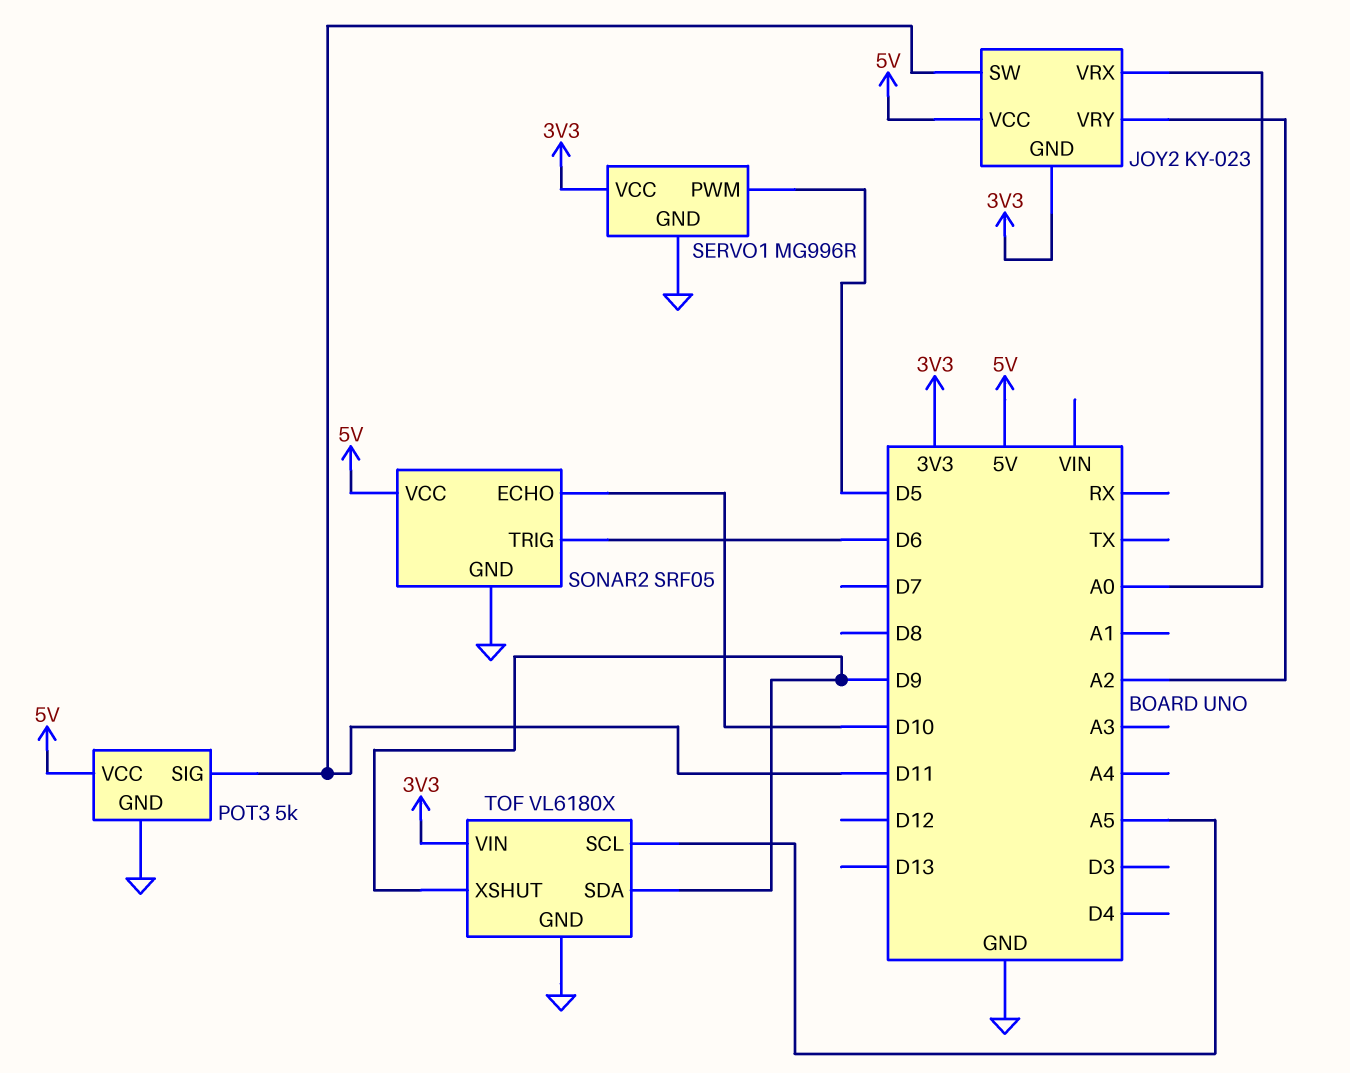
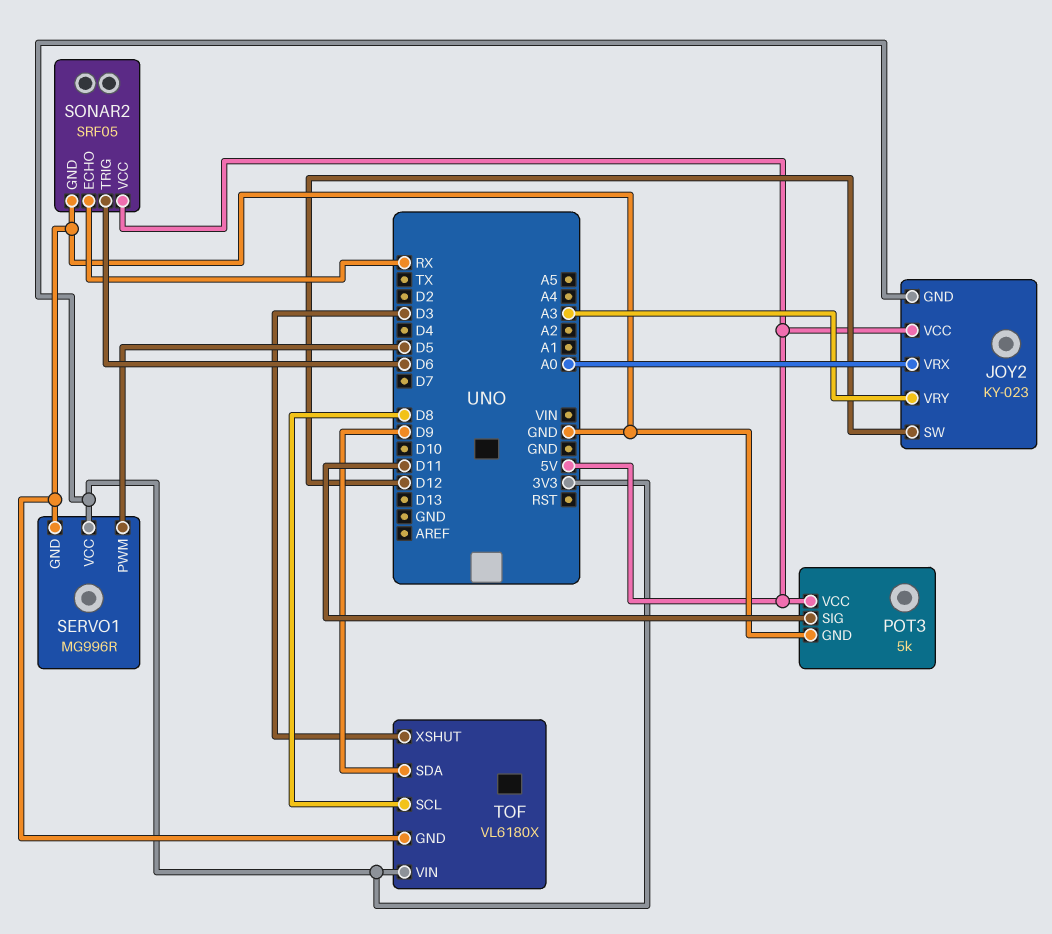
JOY2 pin SW: D11 -> D12
JOY2 pin VRY: A2 -> A3
SONAR2 pin ECHO: D10 -> RX
TOF pin SCL: A5 -> D8
TOF pin XSHUT: D9 -> D3

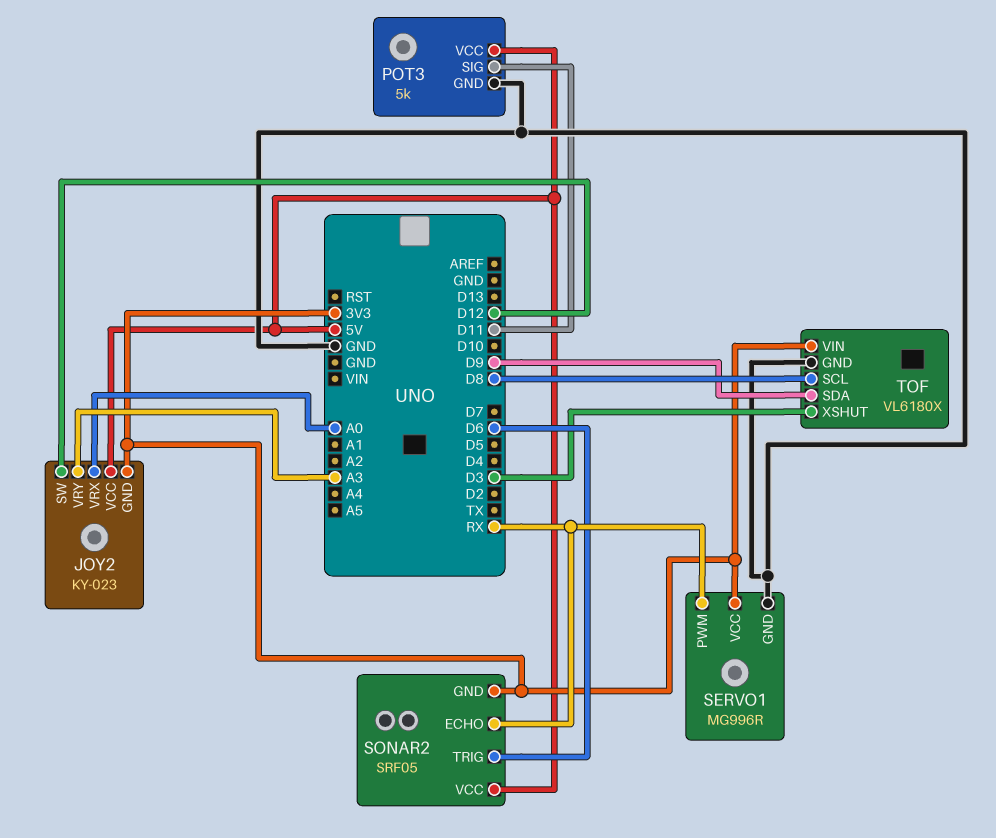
SERVO1 pin PWM: D5 -> RX
SONAR2 pin GND: GND -> 3V3

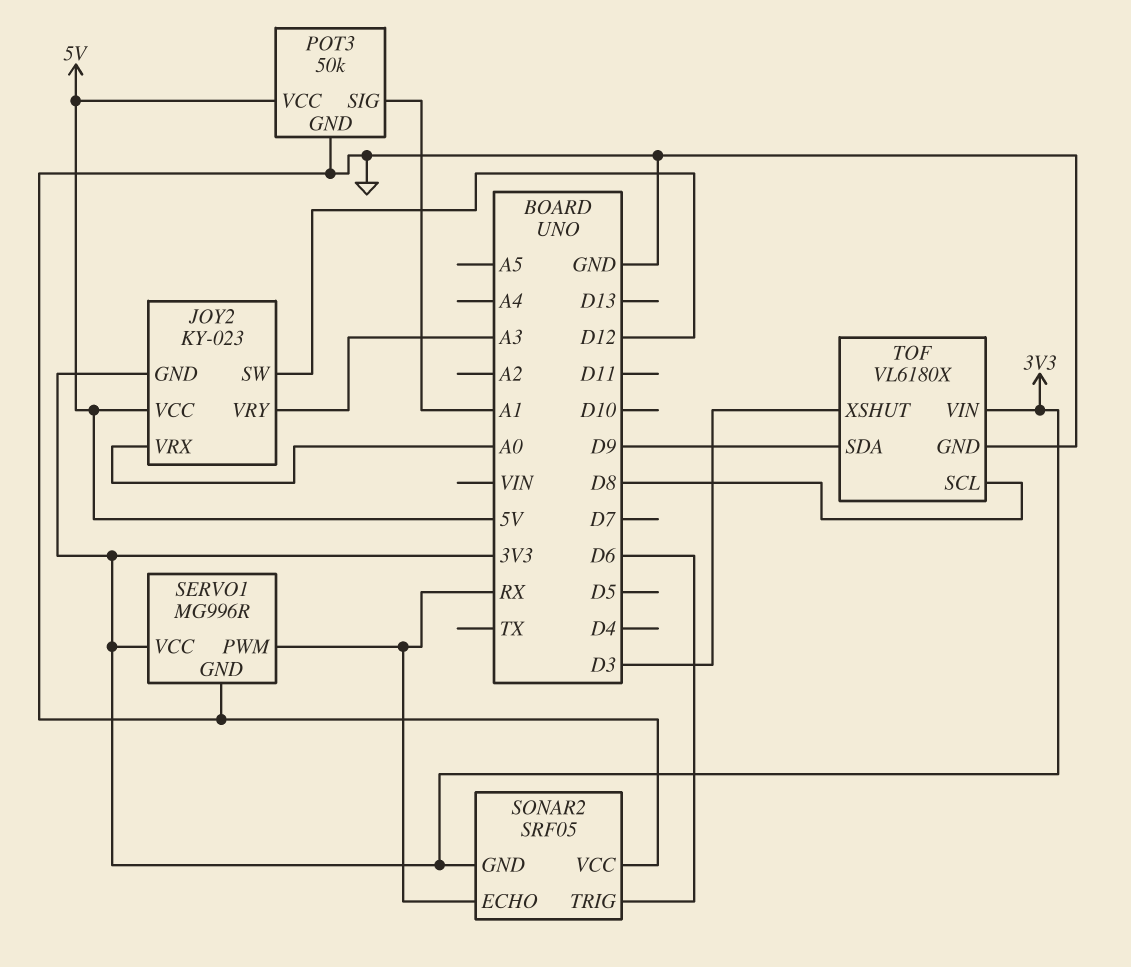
POT3: 5k -> 50k
POT3 pin SIG: D11 -> A1
SONAR2 pin VCC: 5V -> GND

